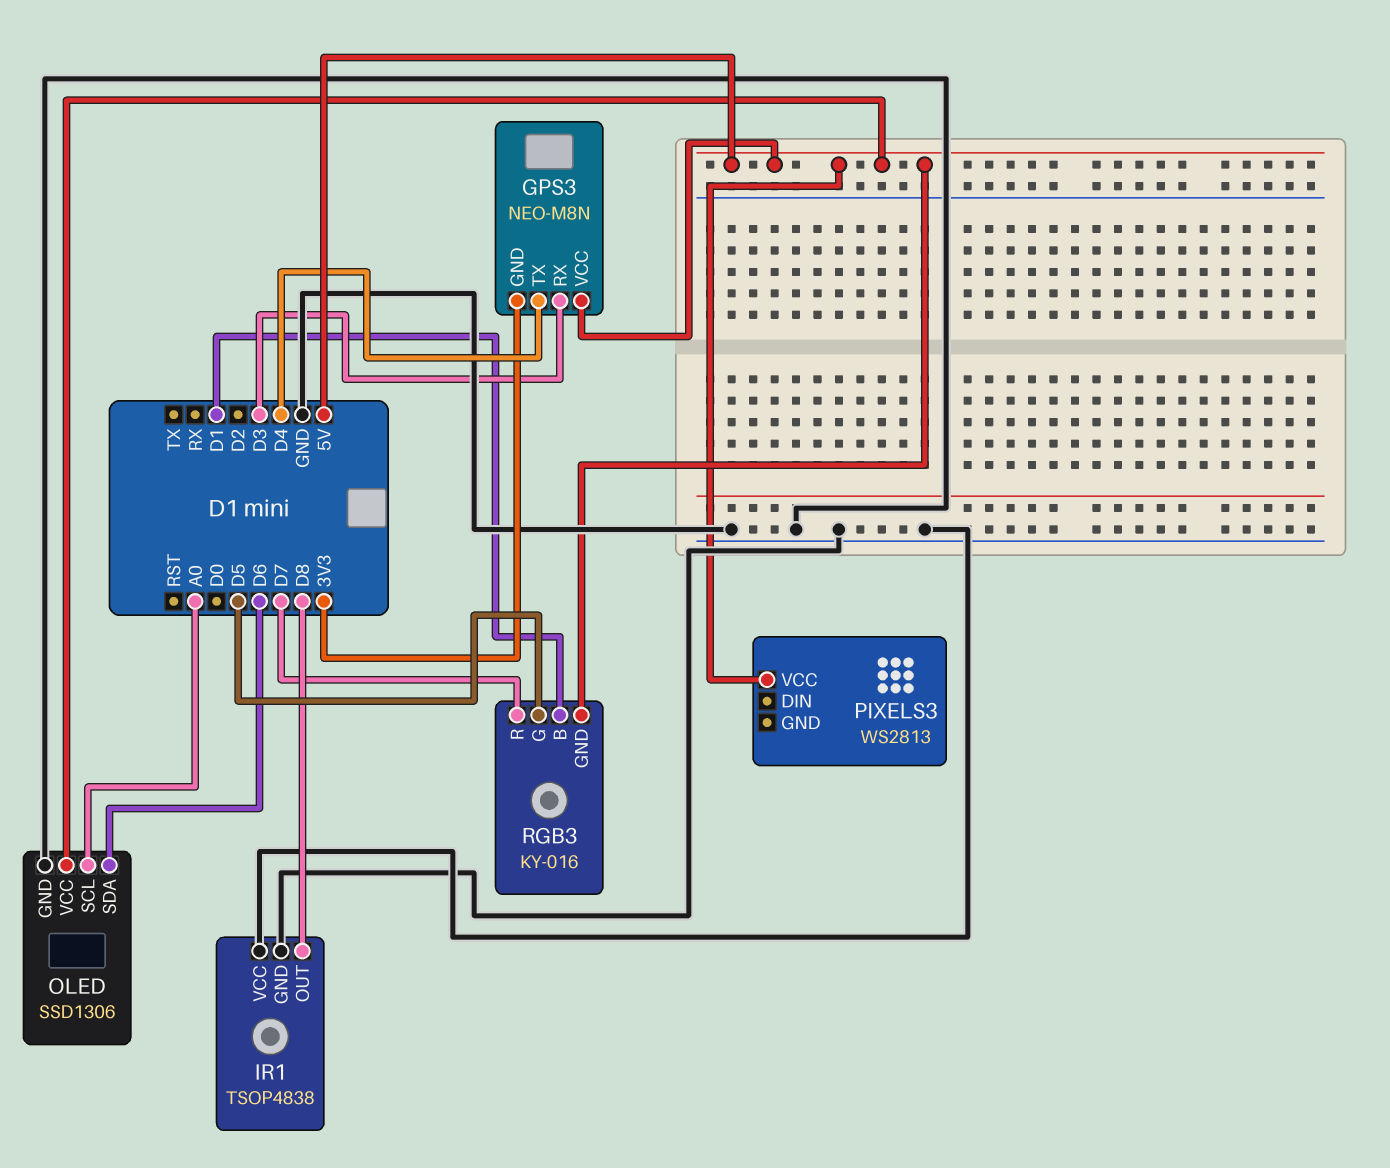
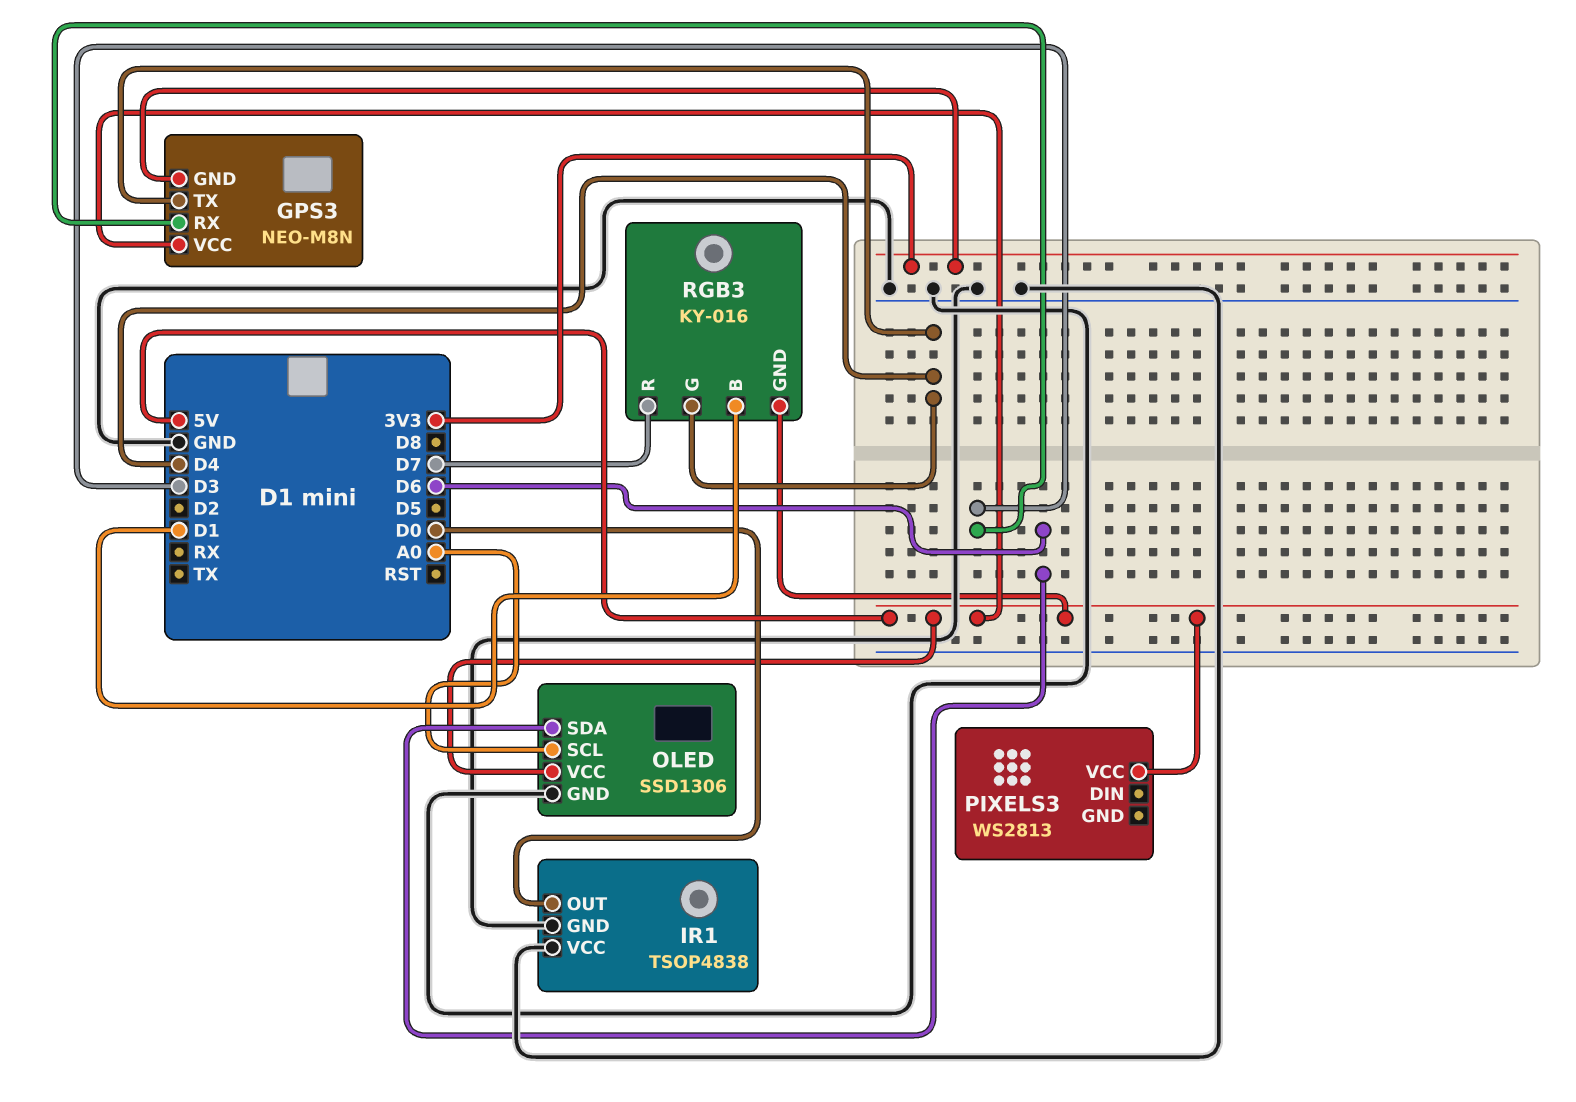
IR1 pin OUT: D8 -> D0
RGB3 pin G: D5 -> D4

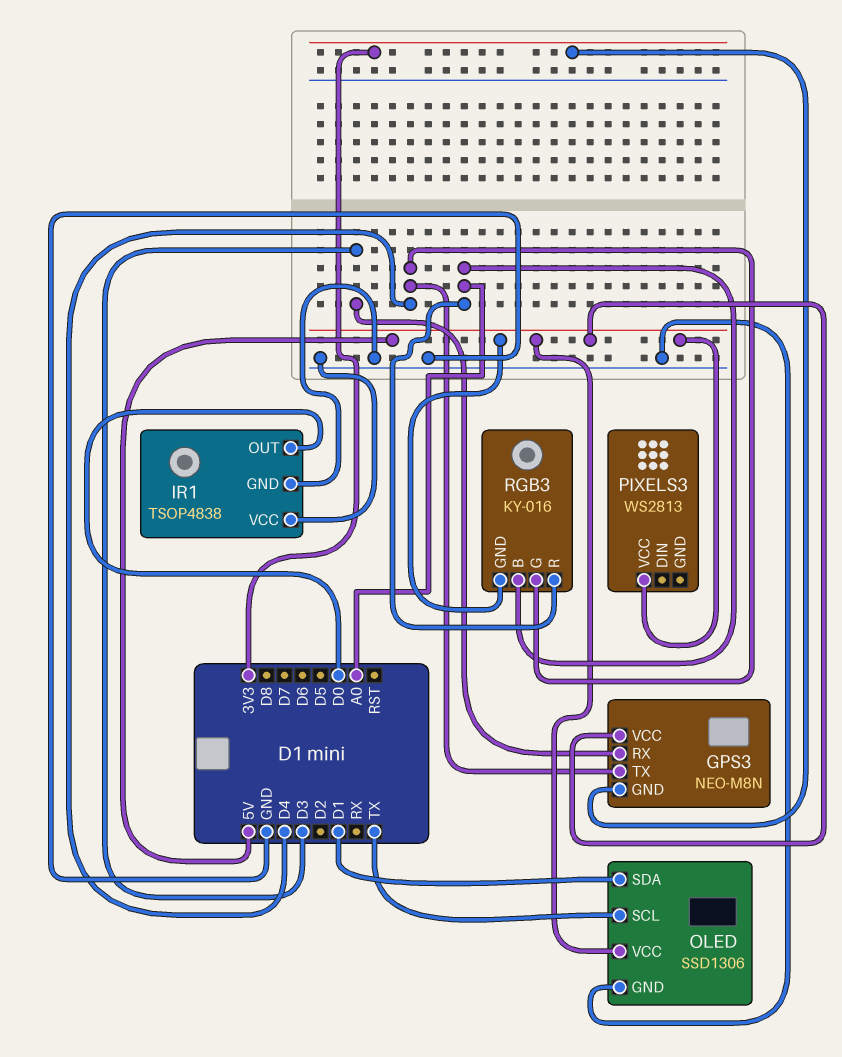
OLED pin SCL: A0 -> TX
OLED pin SDA: D6 -> D1
RGB3 pin B: D1 -> A0
RGB3 pin R: D7 -> A0

